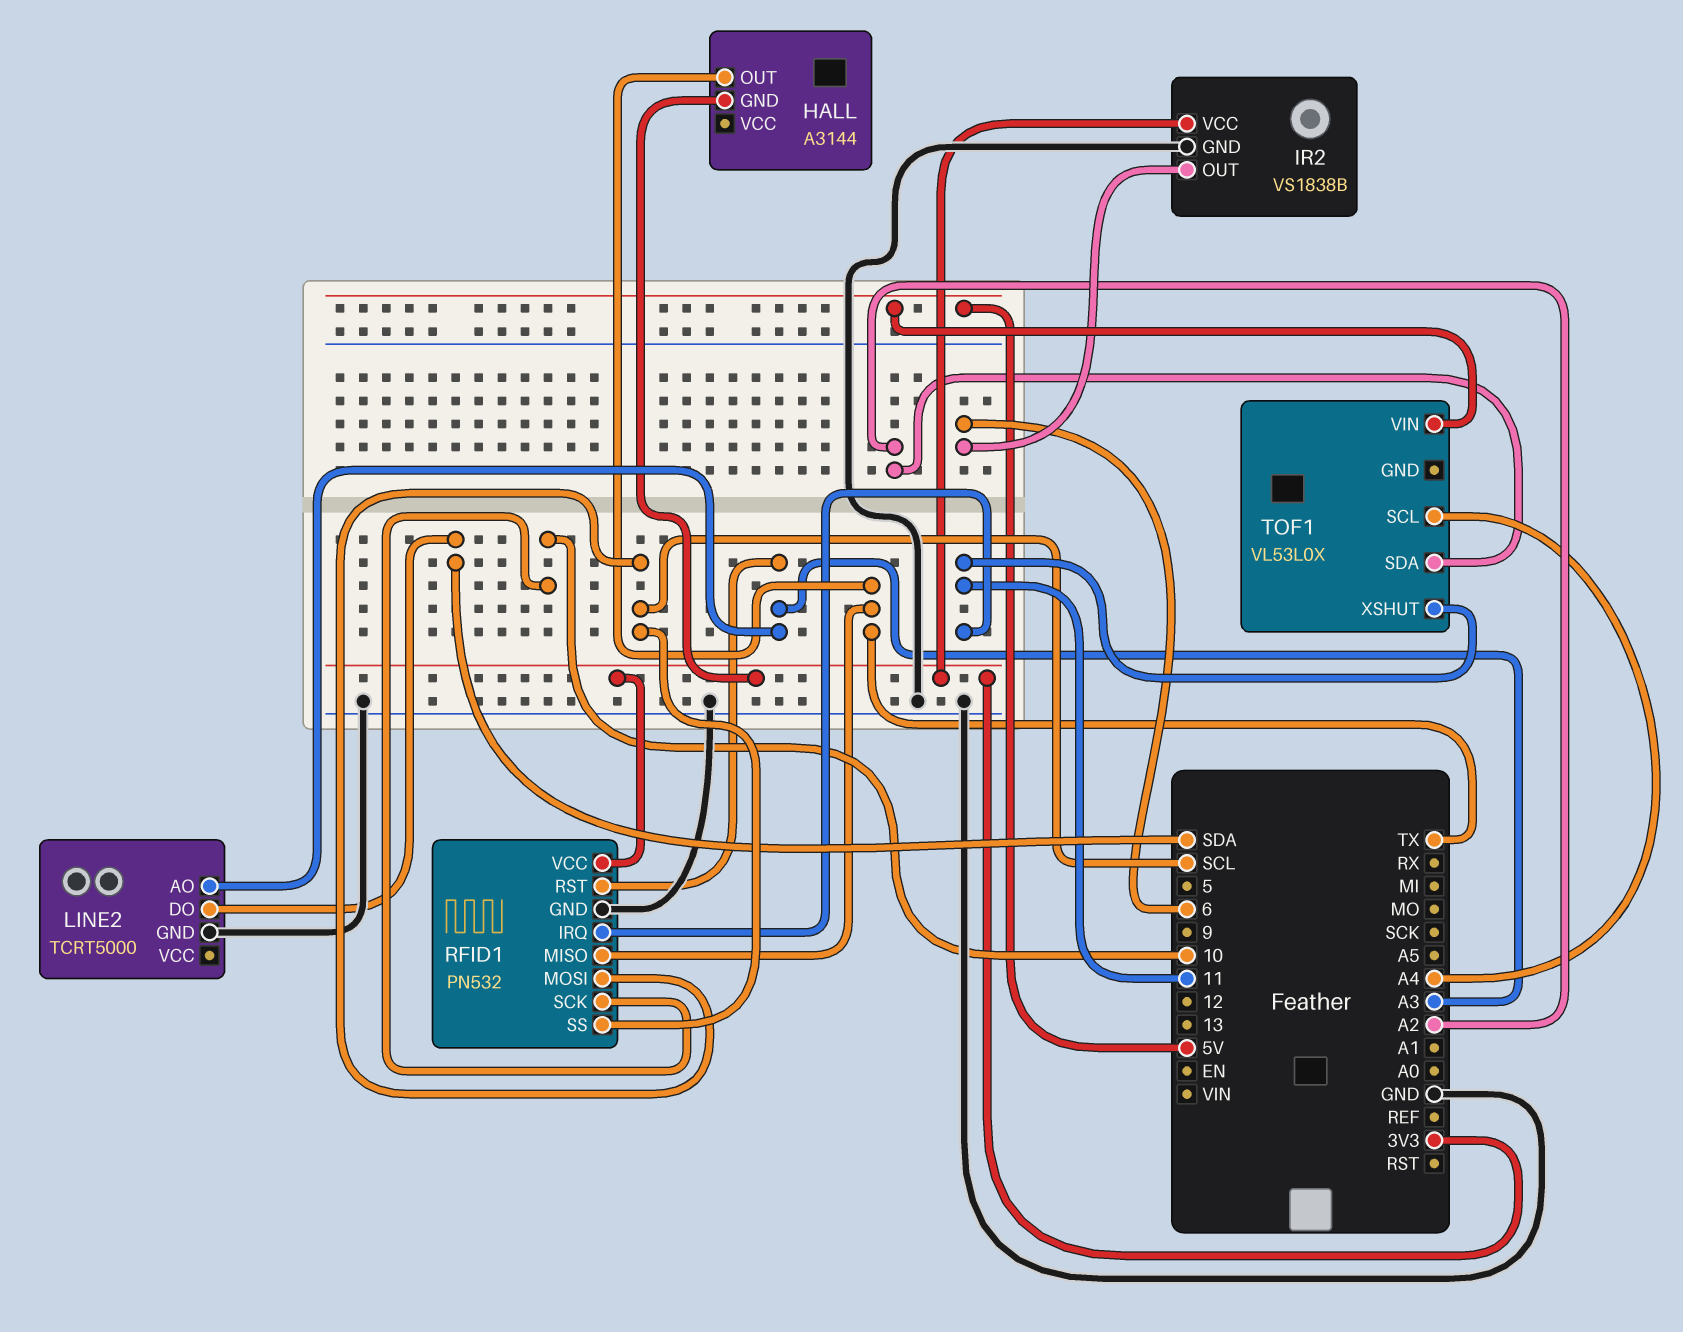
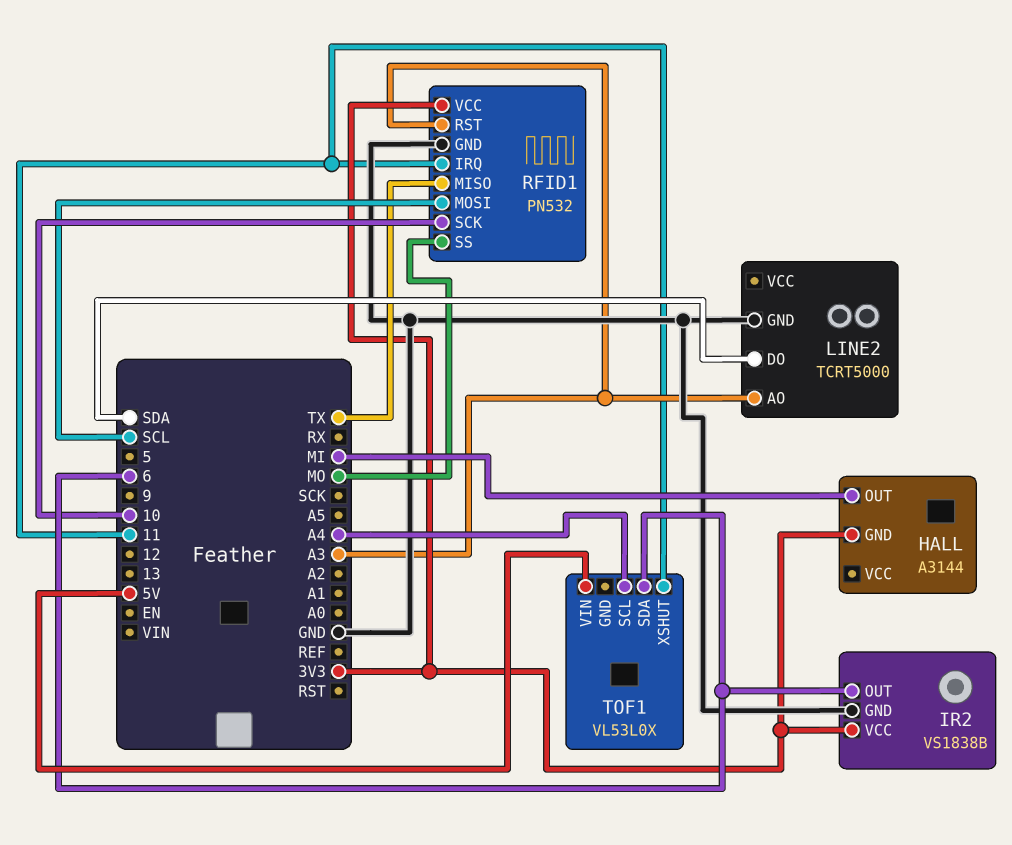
HALL pin OUT: TX -> MI
RFID1 pin SS: SCL -> MO
TOF1 pin SDA: A2 -> 6

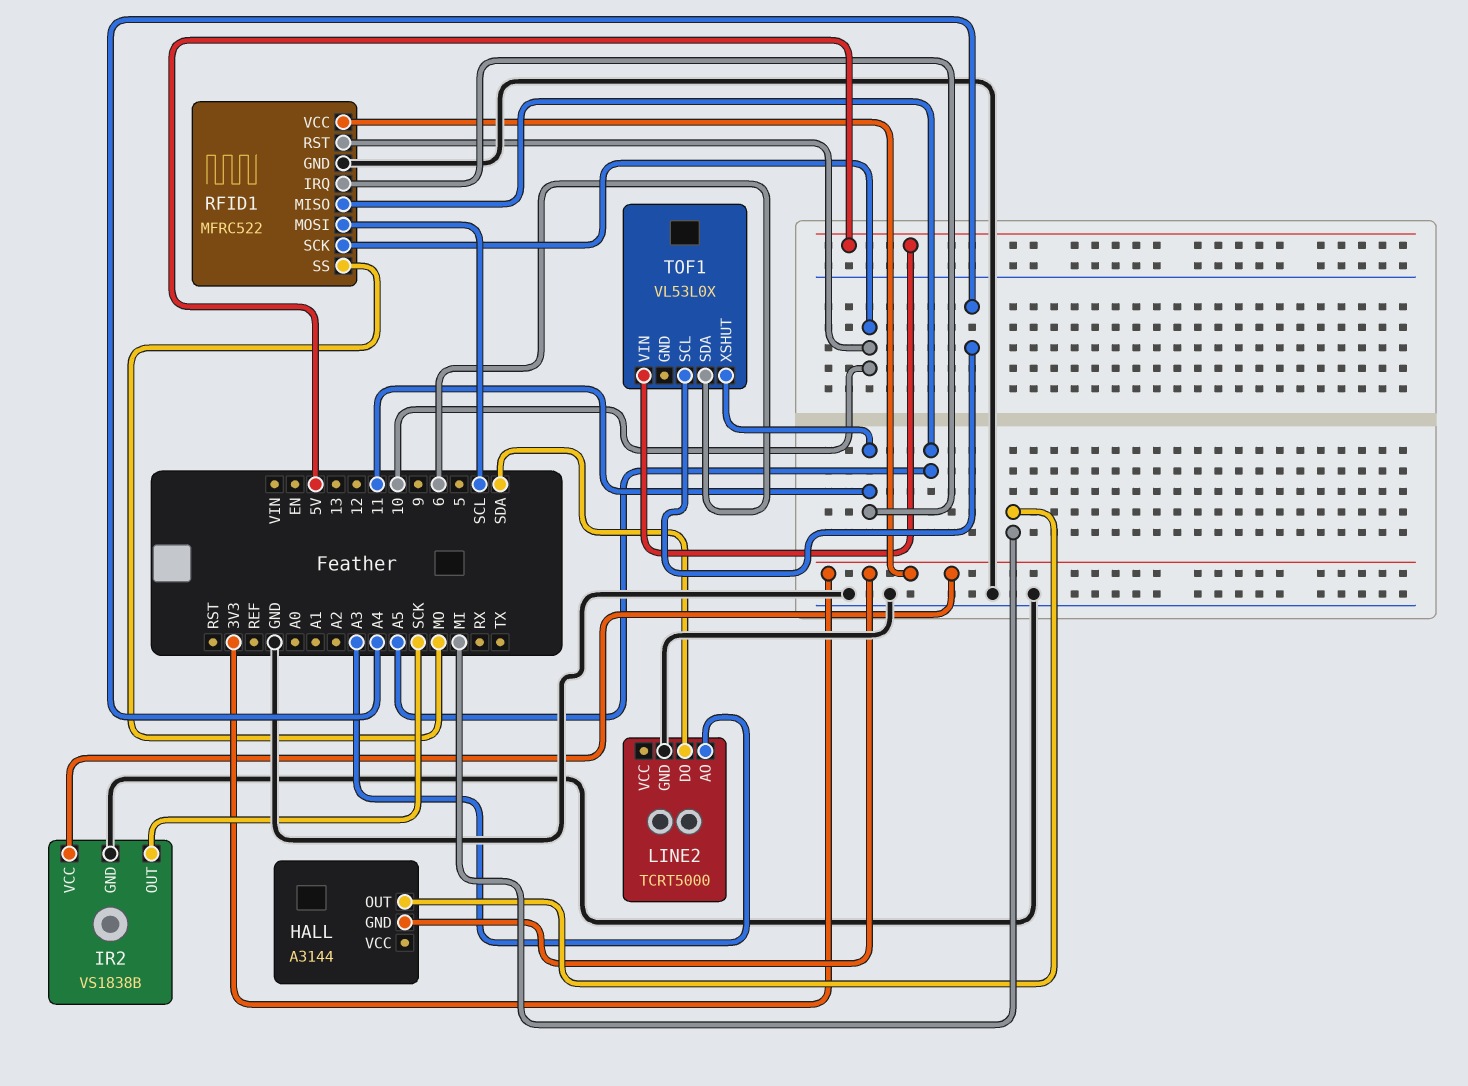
IR2 pin OUT: 6 -> SCK
RFID1: PN532 -> MFRC522
RFID1 pin MISO: TX -> A5
RFID1 pin RST: A3 -> 10

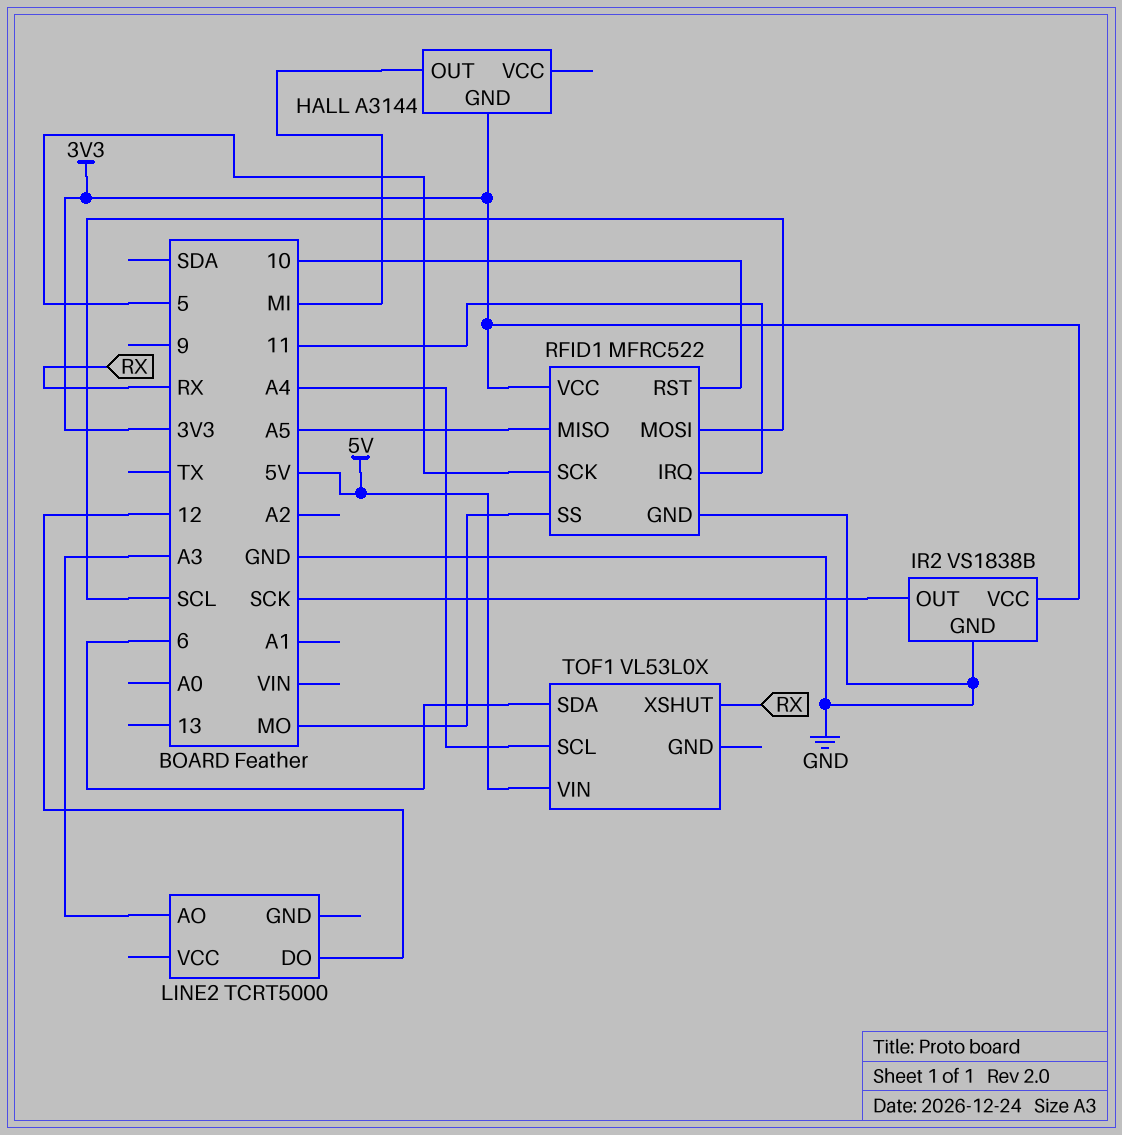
LINE2 pin DO: SDA -> 12
LINE2 pin GND: GND -> none
RFID1 pin SCK: 10 -> 5
TOF1 pin XSHUT: 11 -> RX

